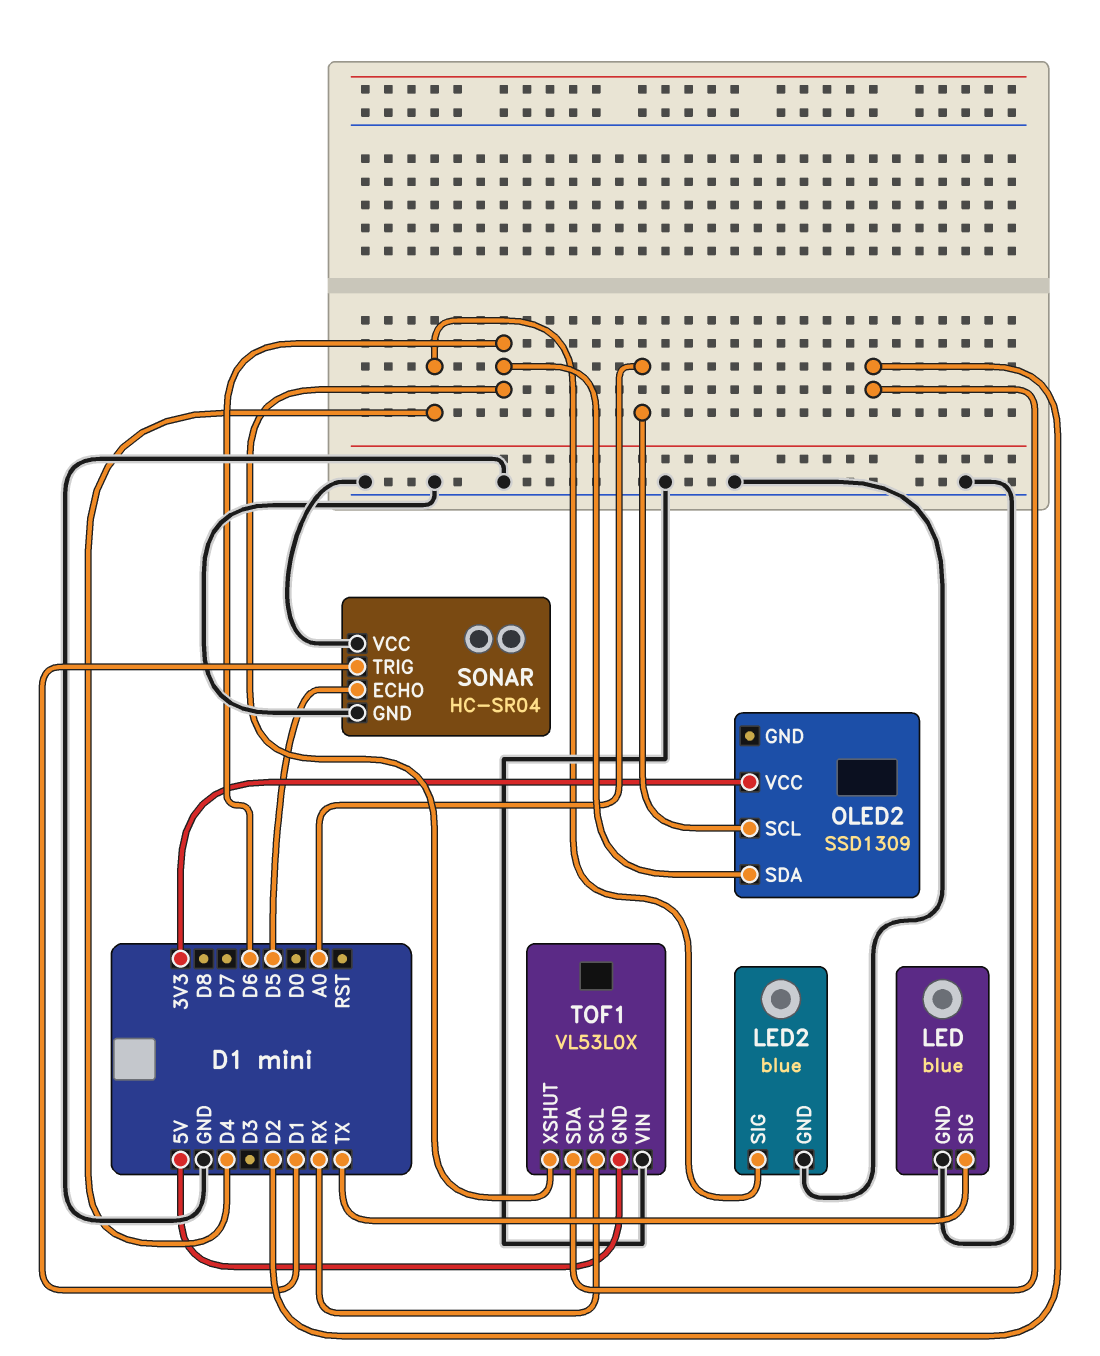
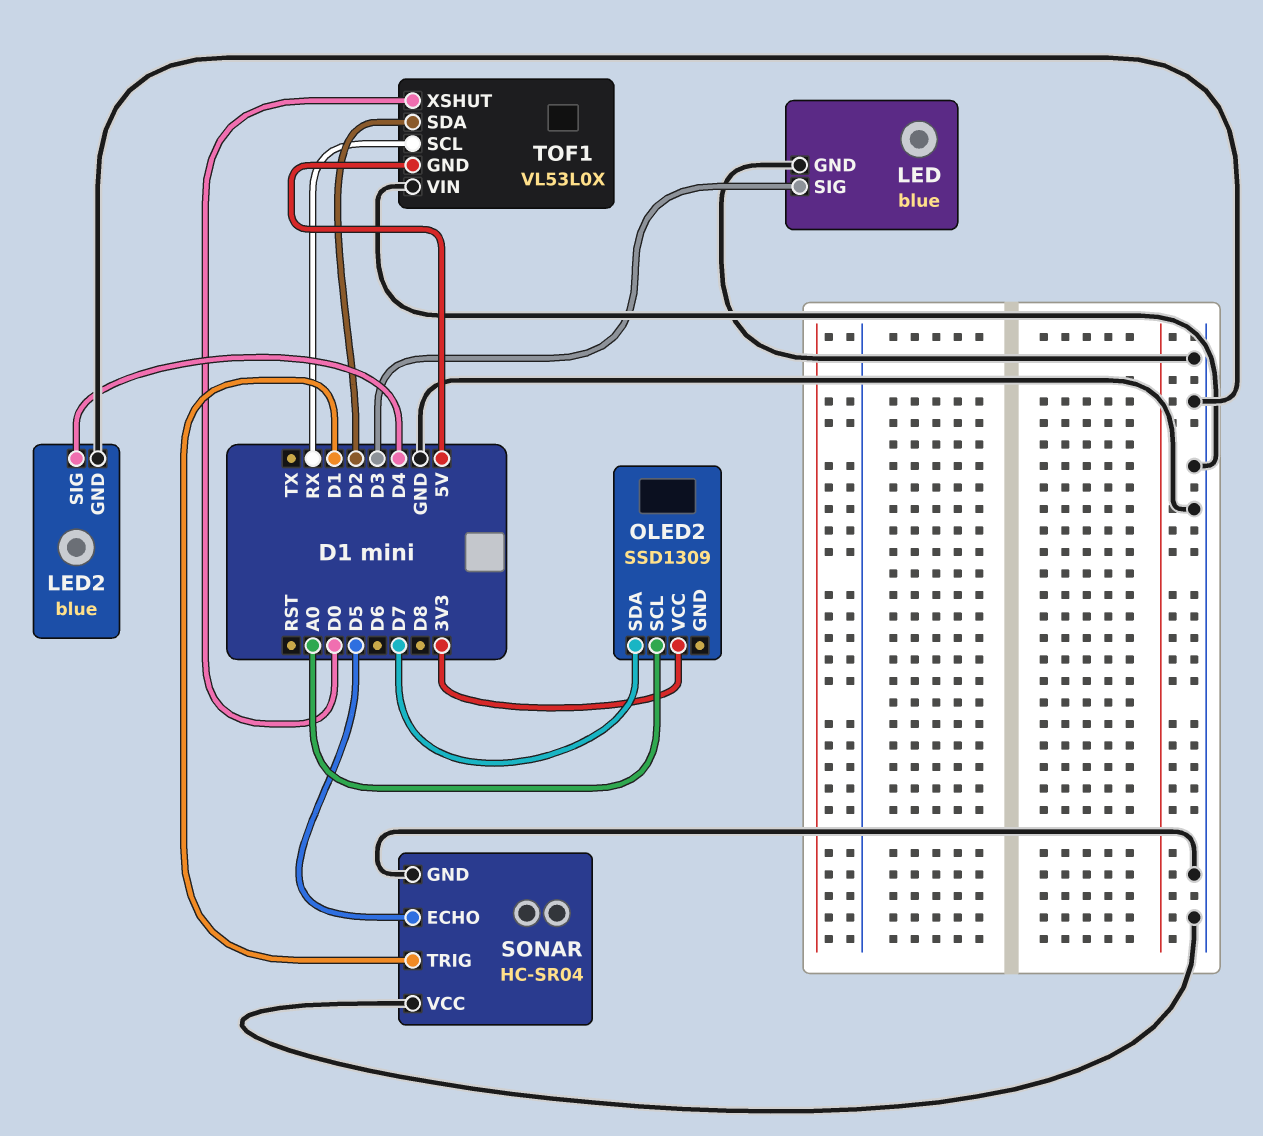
LED pin SIG: TX -> D3
OLED2 pin SDA: D6 -> D7
TOF1 pin XSHUT: D6 -> D0

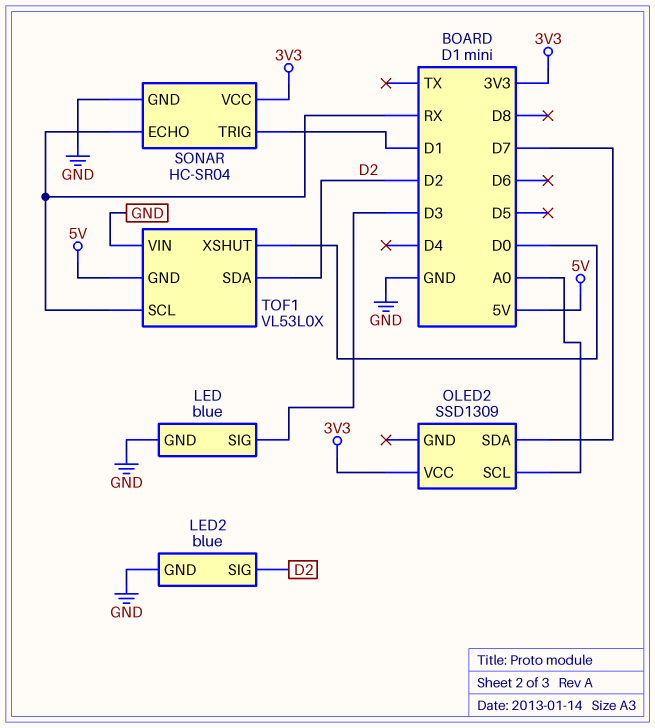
LED2 pin SIG: D4 -> D2
SONAR pin ECHO: D5 -> RX
SONAR pin VCC: GND -> 3V3

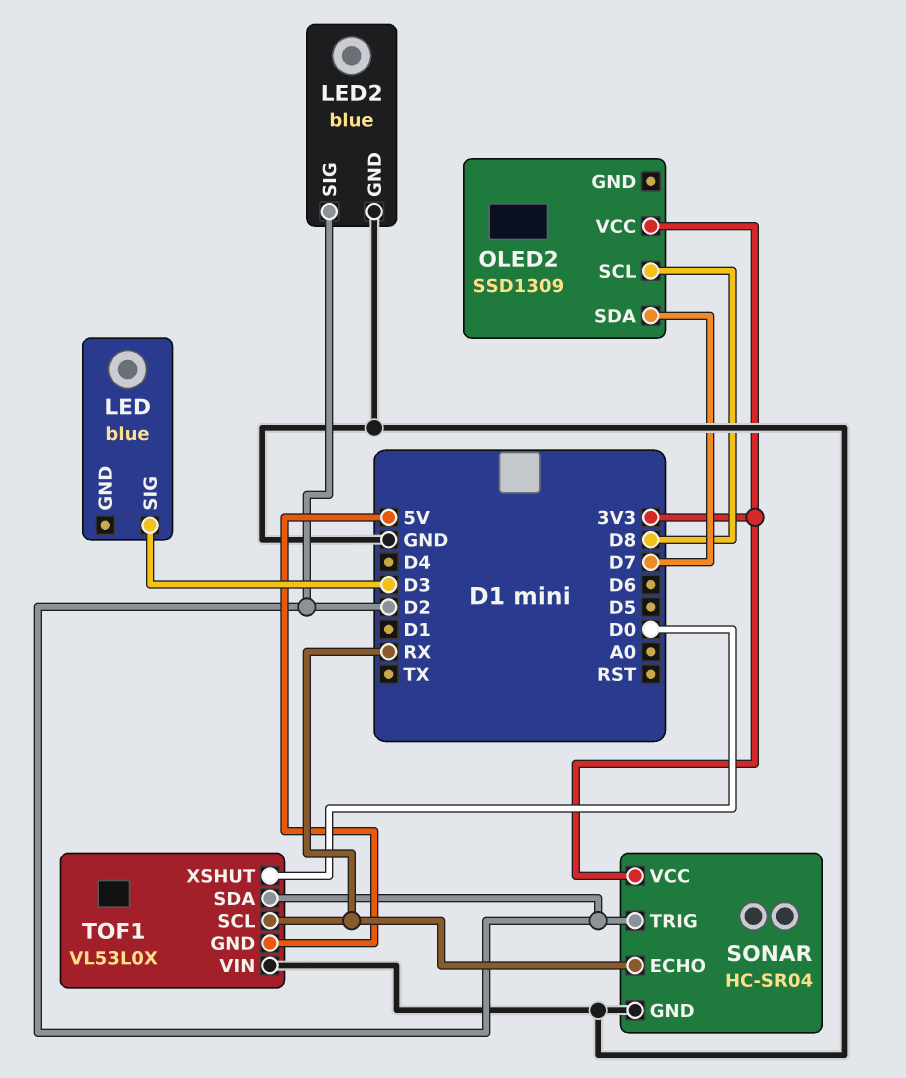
LED pin GND: GND -> none
OLED2 pin SCL: A0 -> D8
SONAR pin TRIG: D1 -> D2

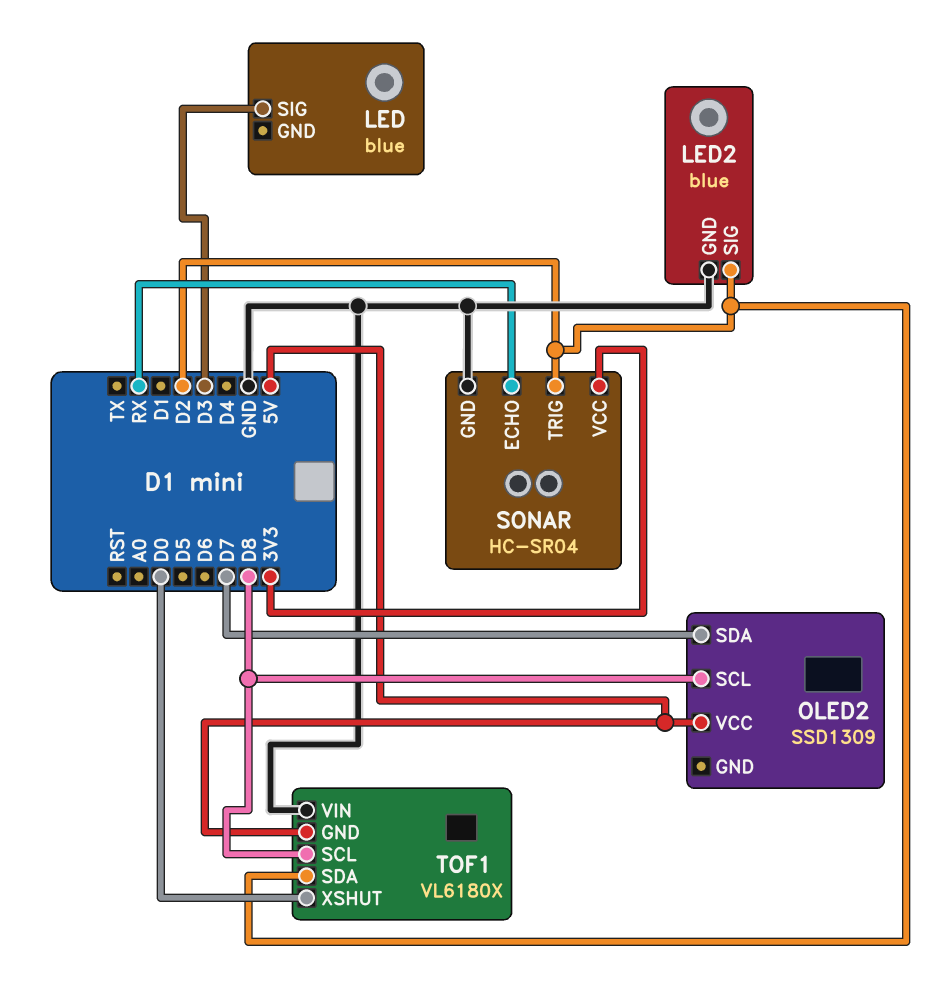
OLED2 pin VCC: 3V3 -> 5V
TOF1: VL53L0X -> VL6180X
TOF1 pin SCL: RX -> D8

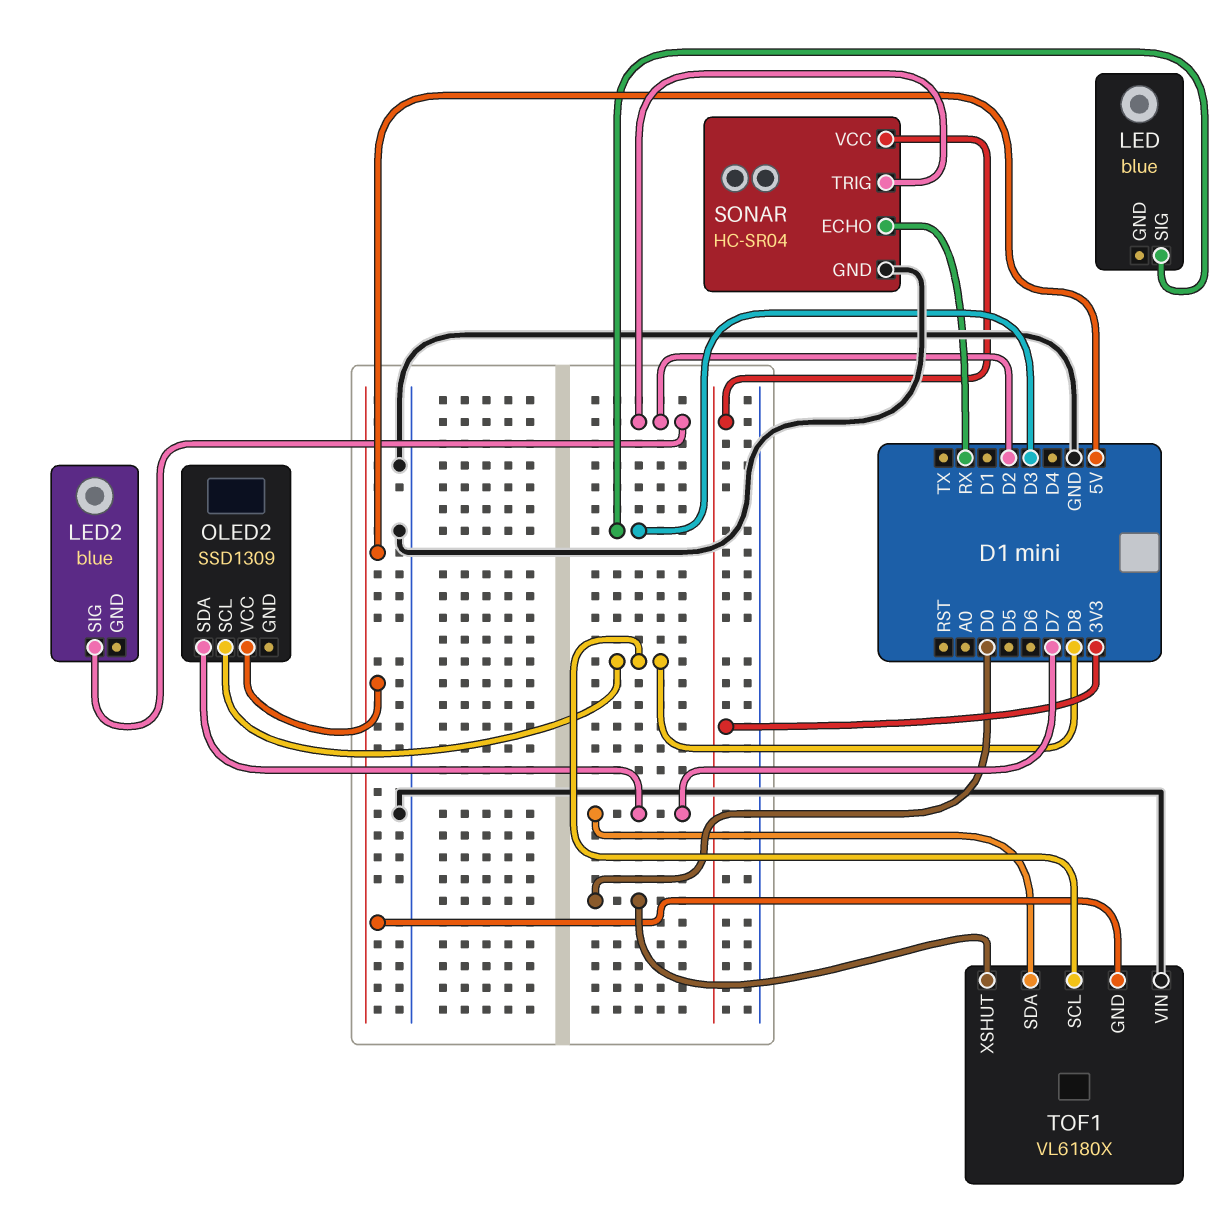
LED2 pin GND: GND -> none
TOF1 pin SDA: D2 -> D7

